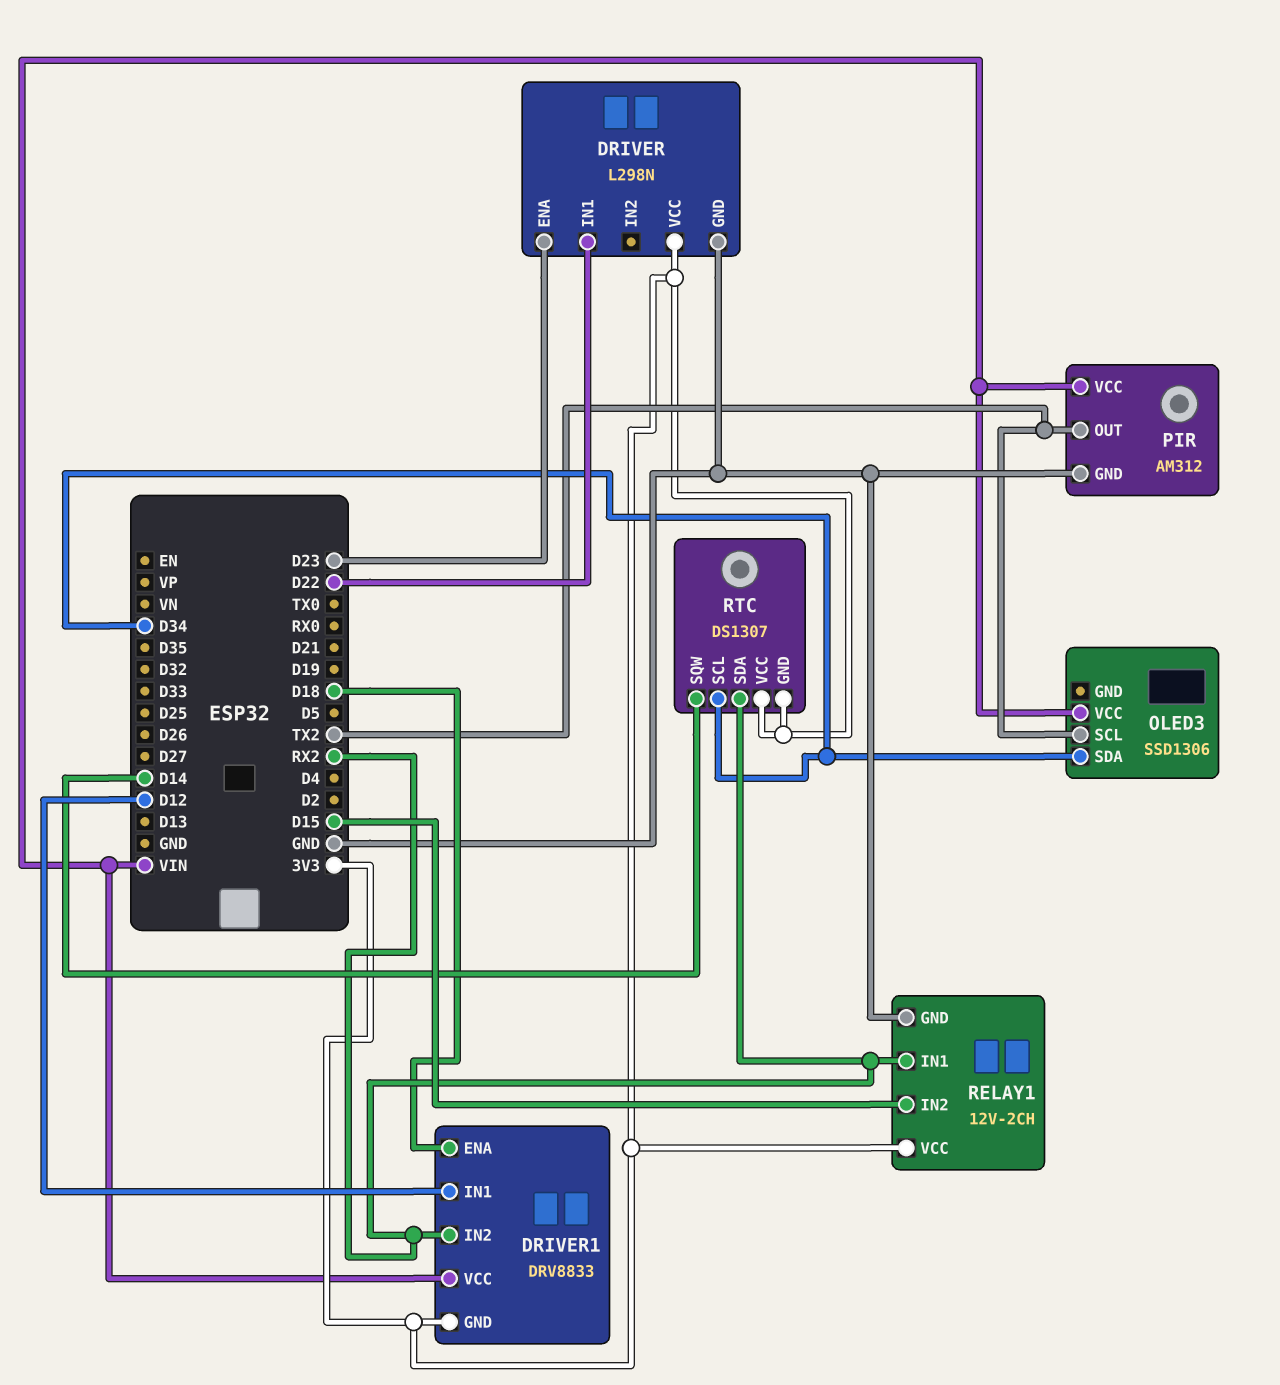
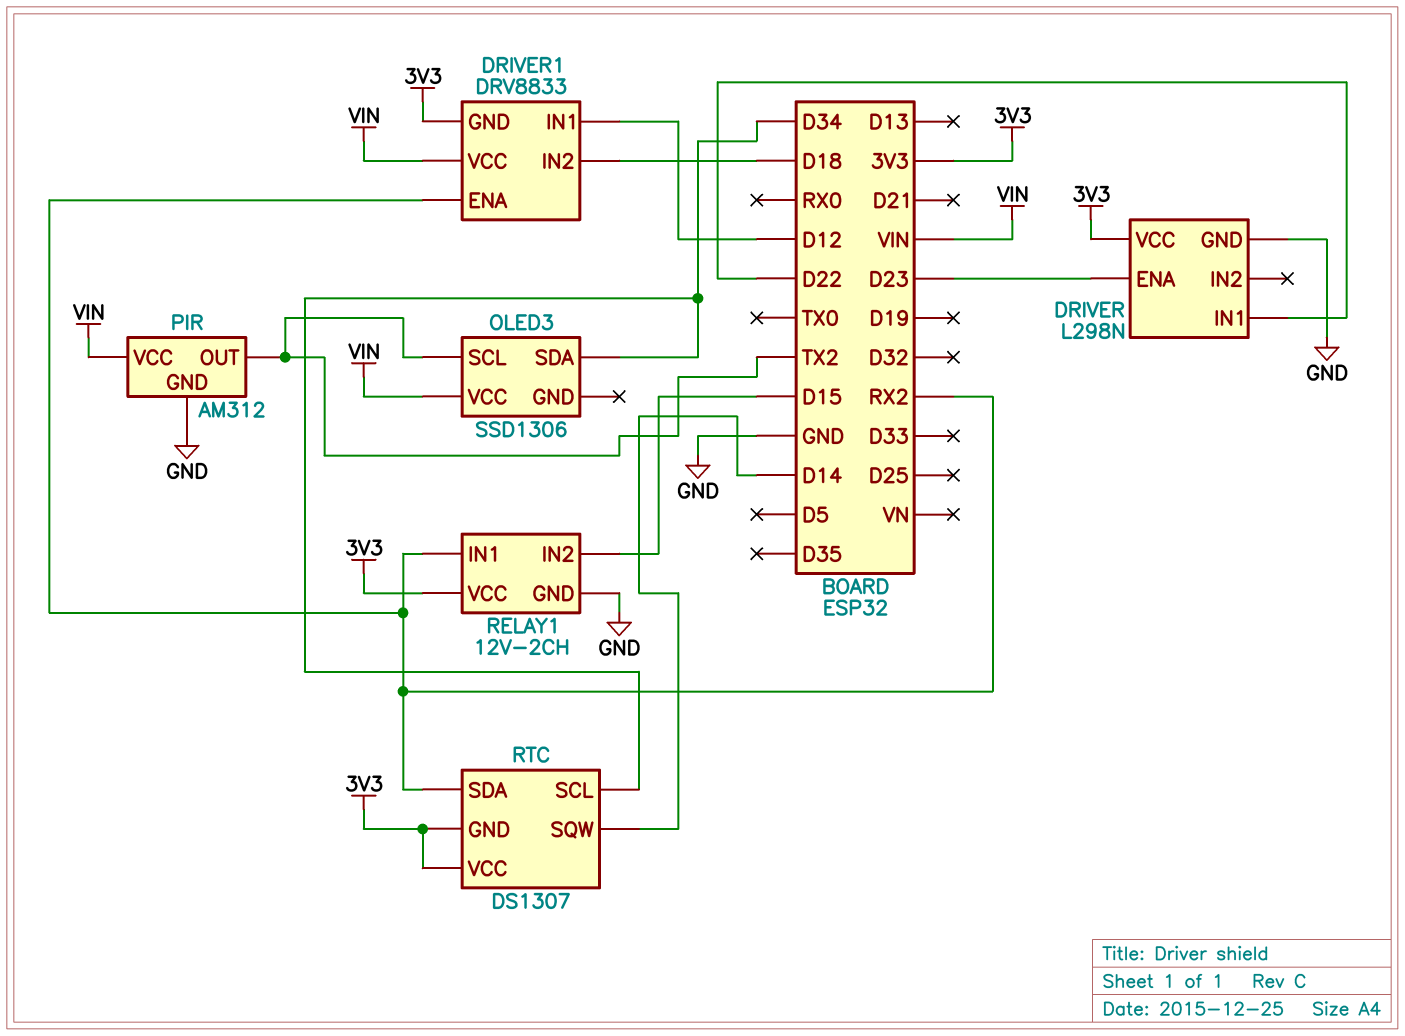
DRIVER1 pin ENA: D18 -> RX2
DRIVER1 pin IN2: RX2 -> D18

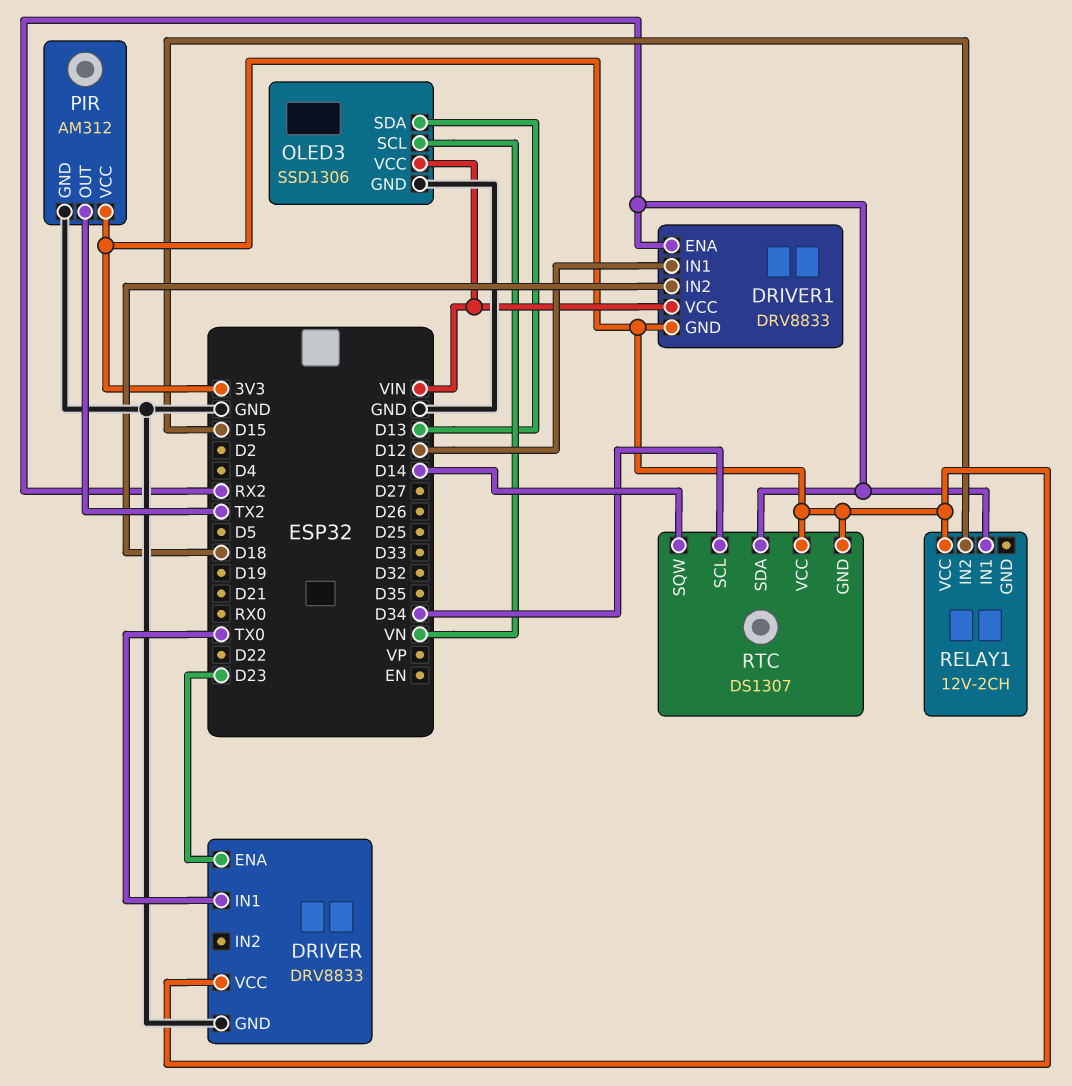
DRIVER: L298N -> DRV8833
DRIVER pin IN1: D22 -> TX0
OLED3 pin GND: none -> GND
OLED3 pin SCL: TX2 -> VN
OLED3 pin SDA: D34 -> D13
PIR pin VCC: VIN -> 3V3
RELAY1 pin GND: GND -> none

